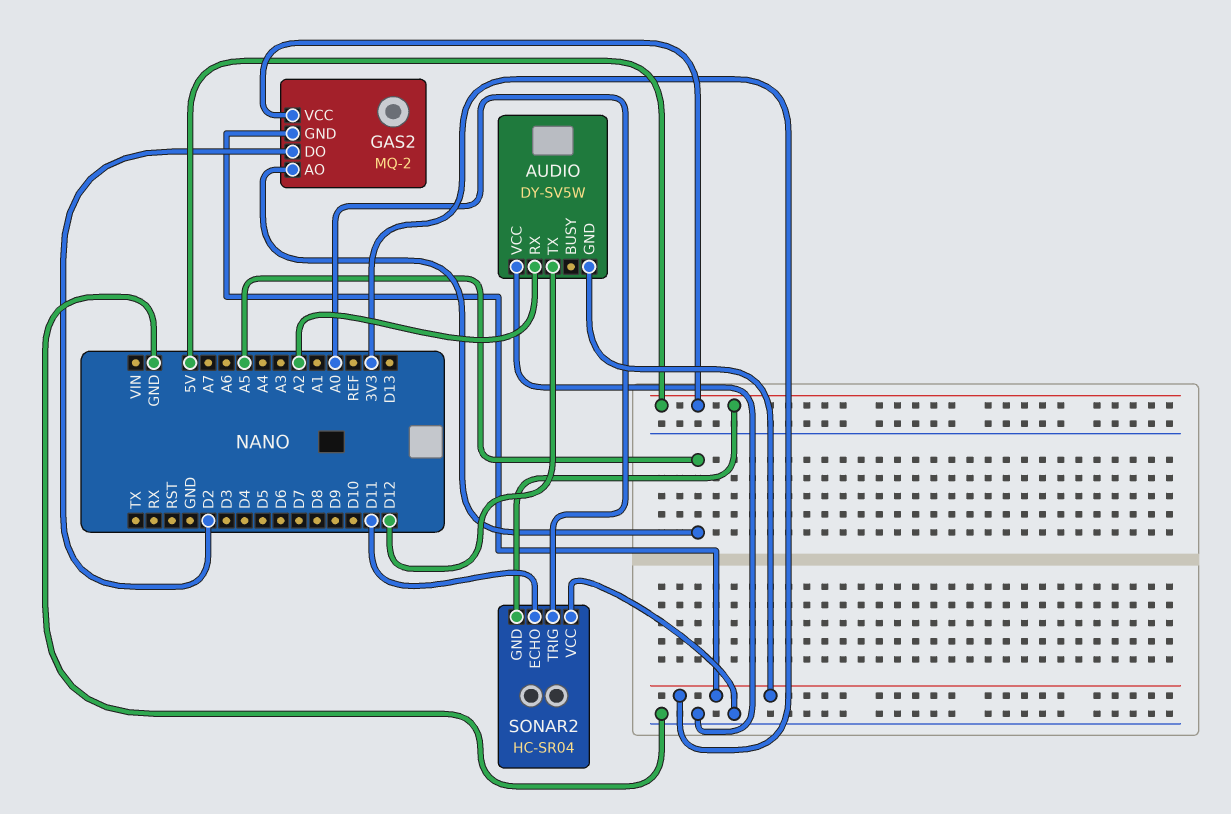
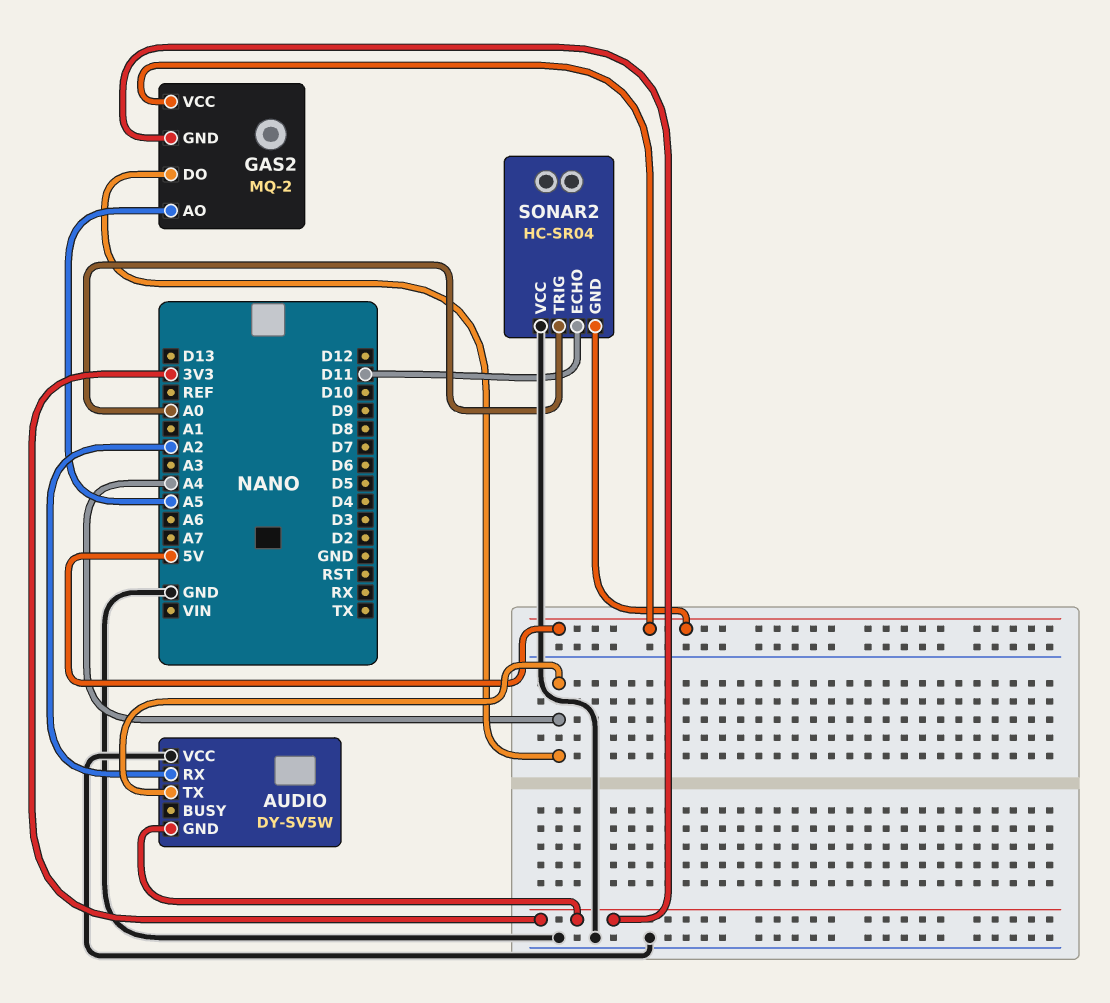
AUDIO pin TX: D12 -> A4
GAS2 pin DO: D2 -> A4

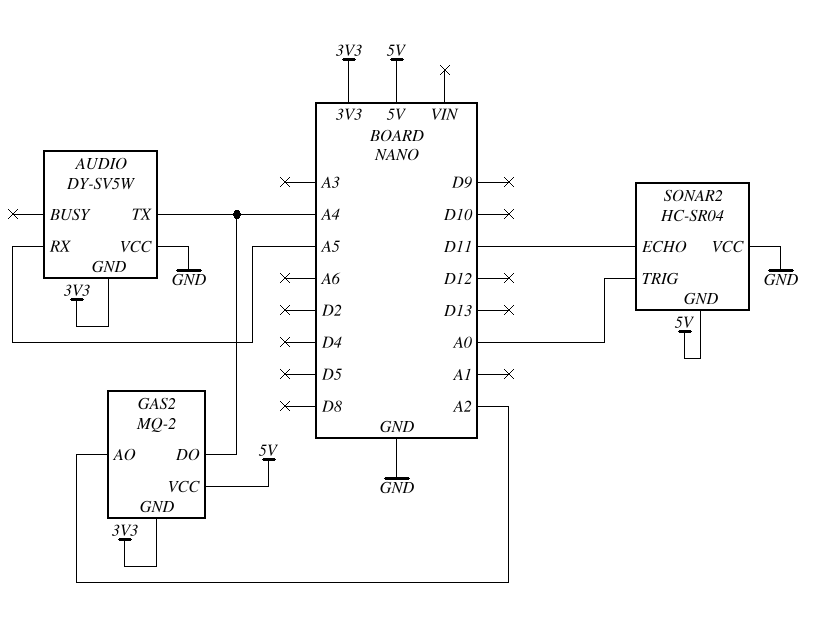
AUDIO pin RX: A2 -> A5
GAS2 pin AO: A5 -> A2

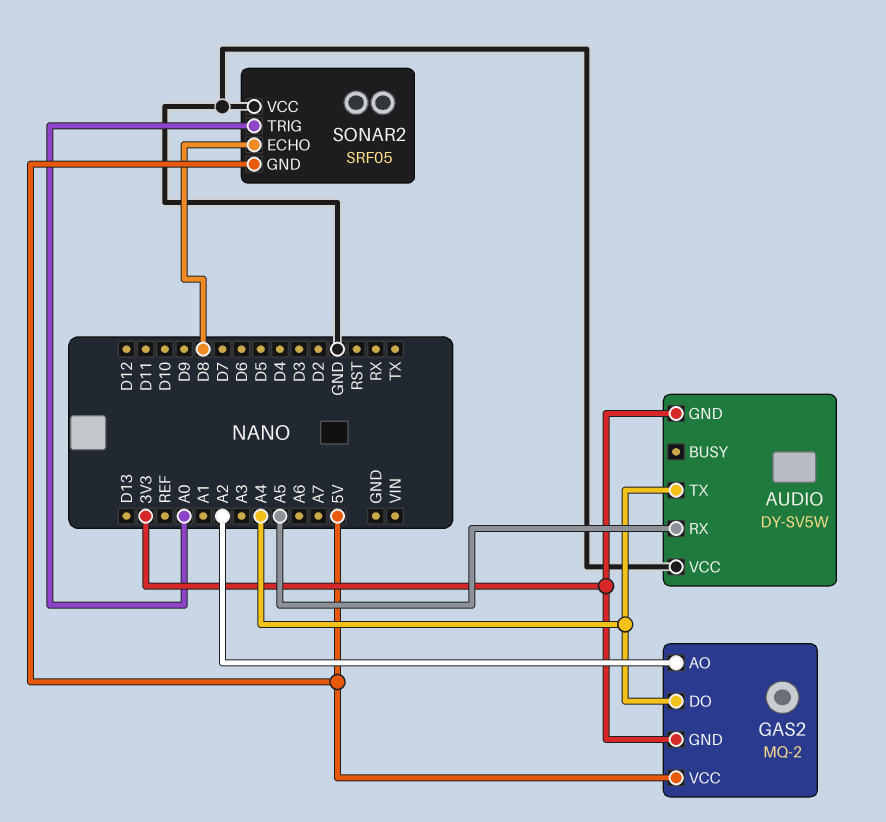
SONAR2: HC-SR04 -> SRF05
SONAR2 pin ECHO: D11 -> D8

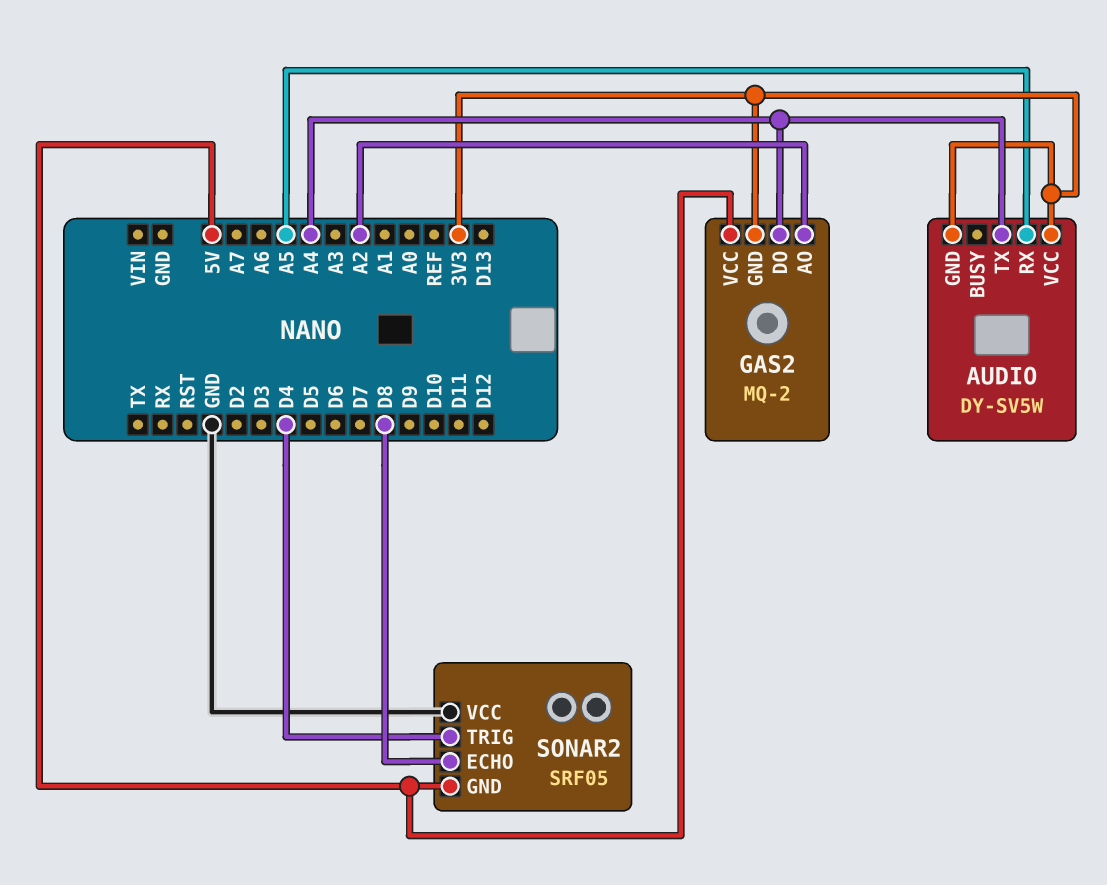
AUDIO pin VCC: GND -> 3V3
SONAR2 pin TRIG: A0 -> D4

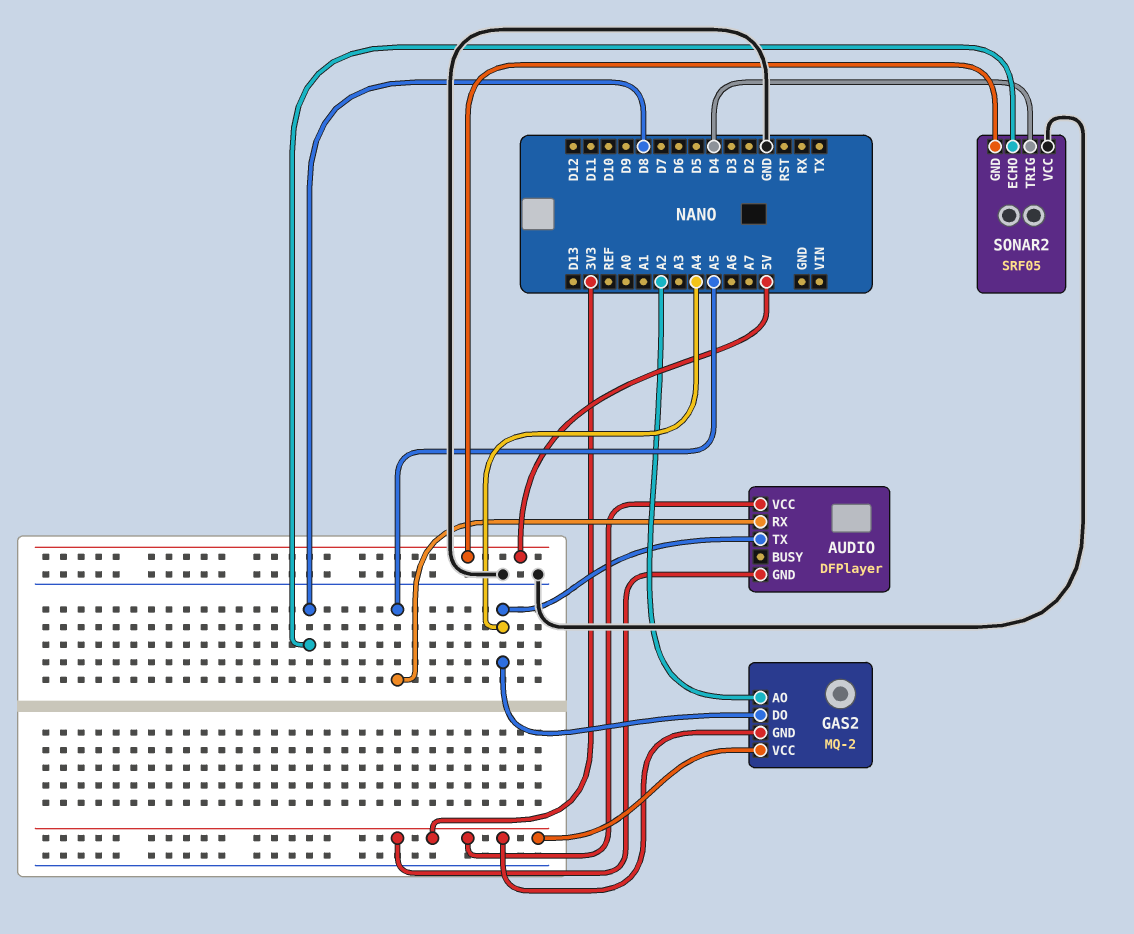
AUDIO: DY-SV5W -> DFPlayer
GAS2 pin VCC: 5V -> 3V3

